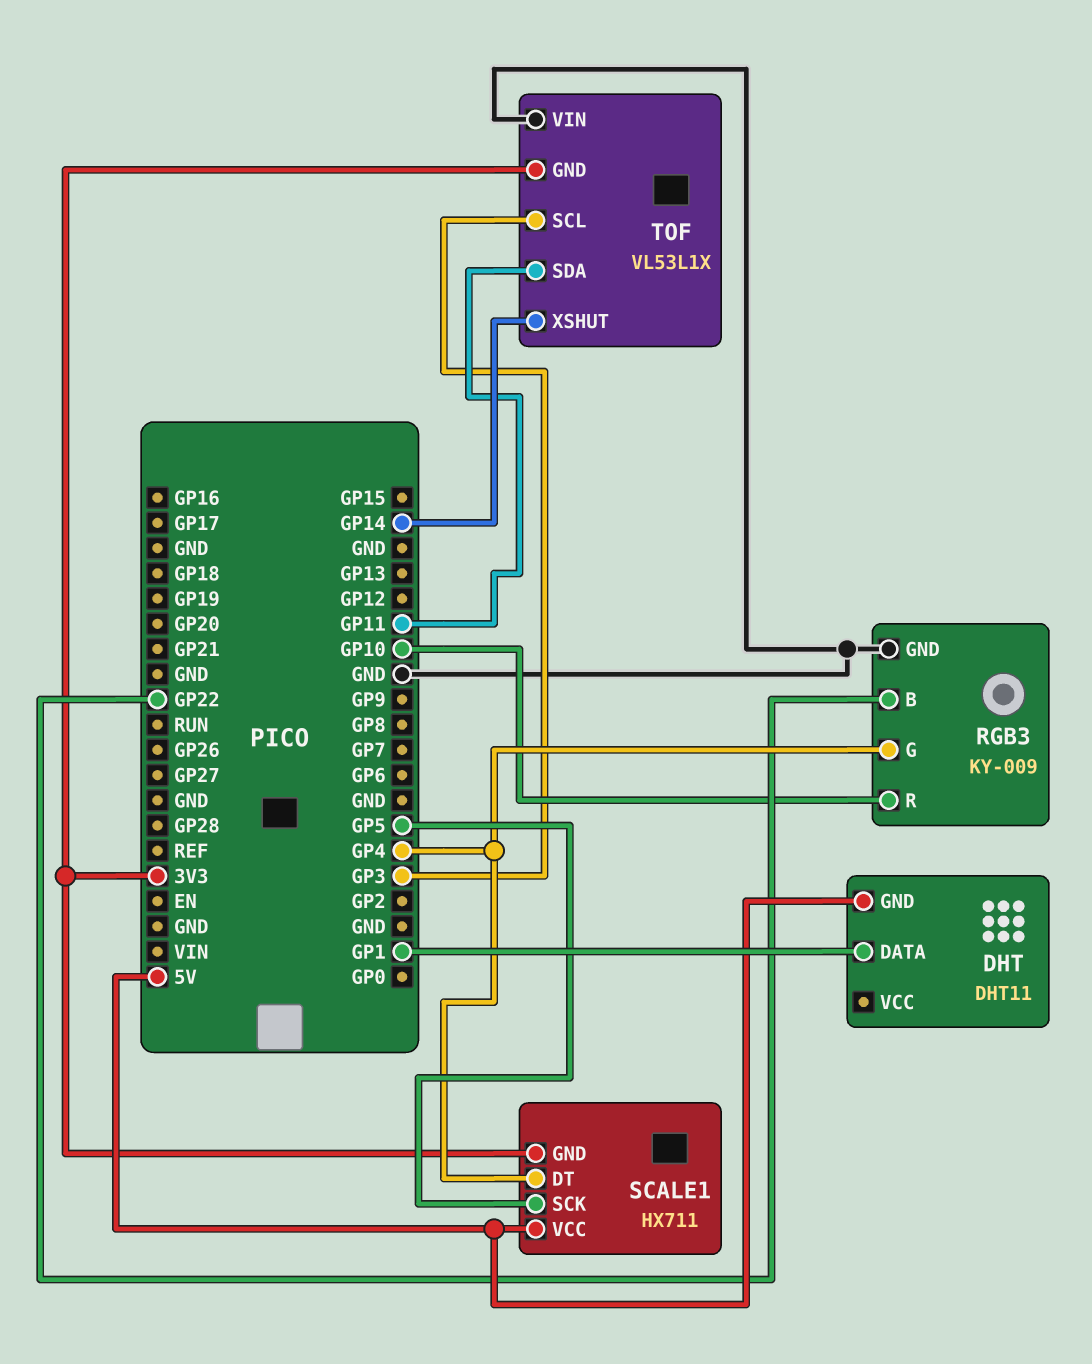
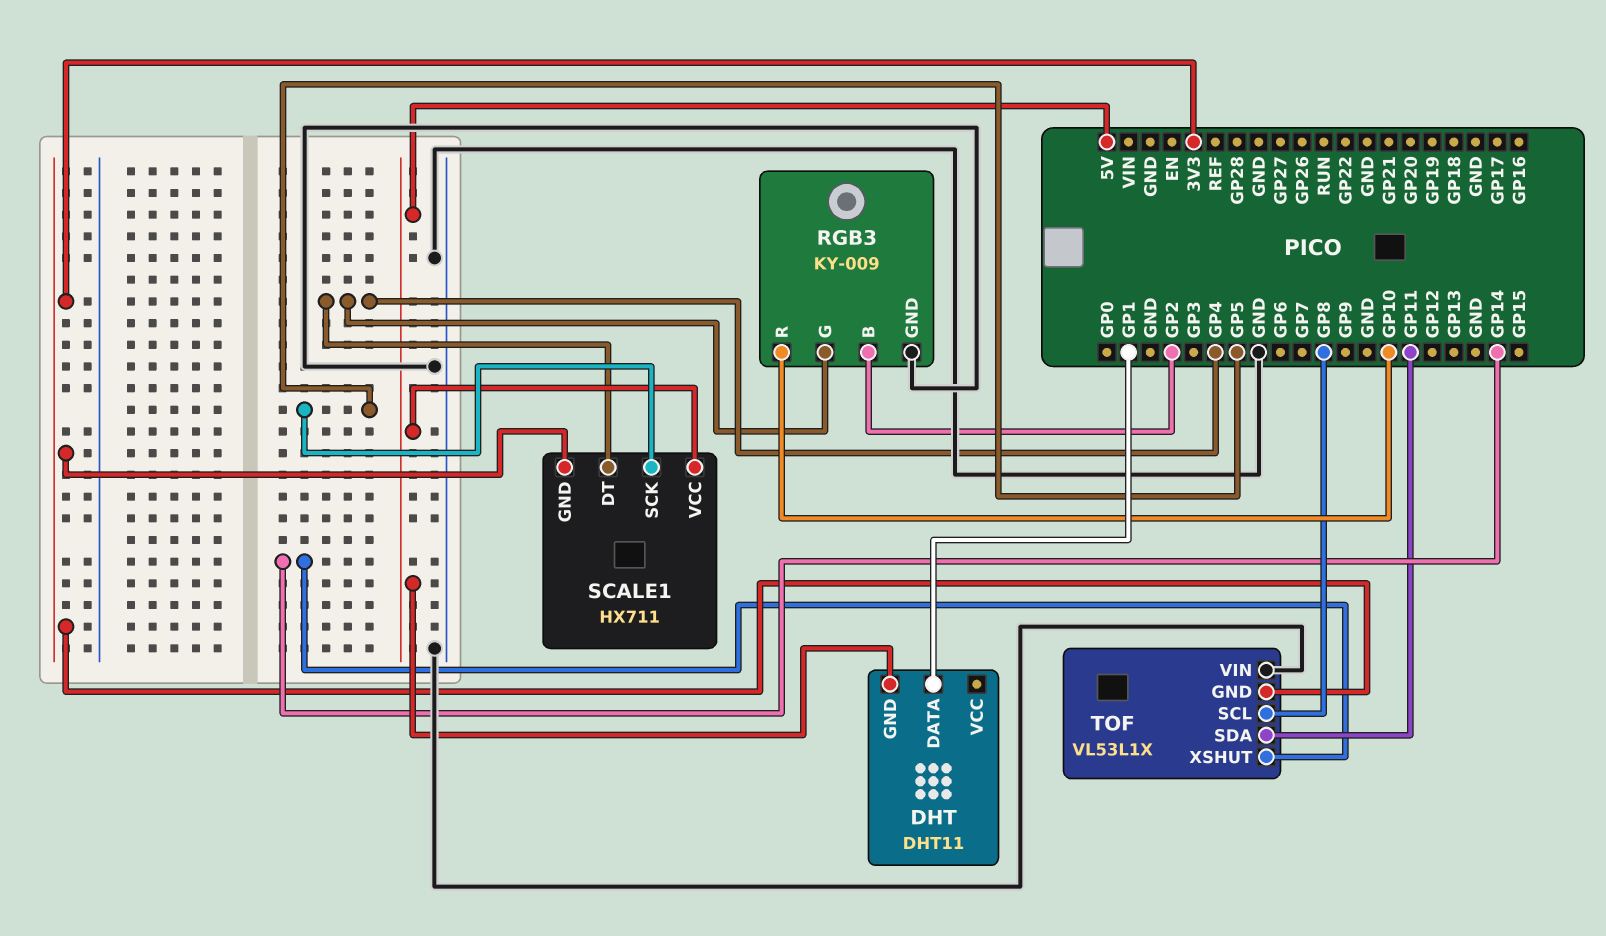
RGB3 pin B: GP22 -> GP2
TOF pin SCL: GP3 -> GP8

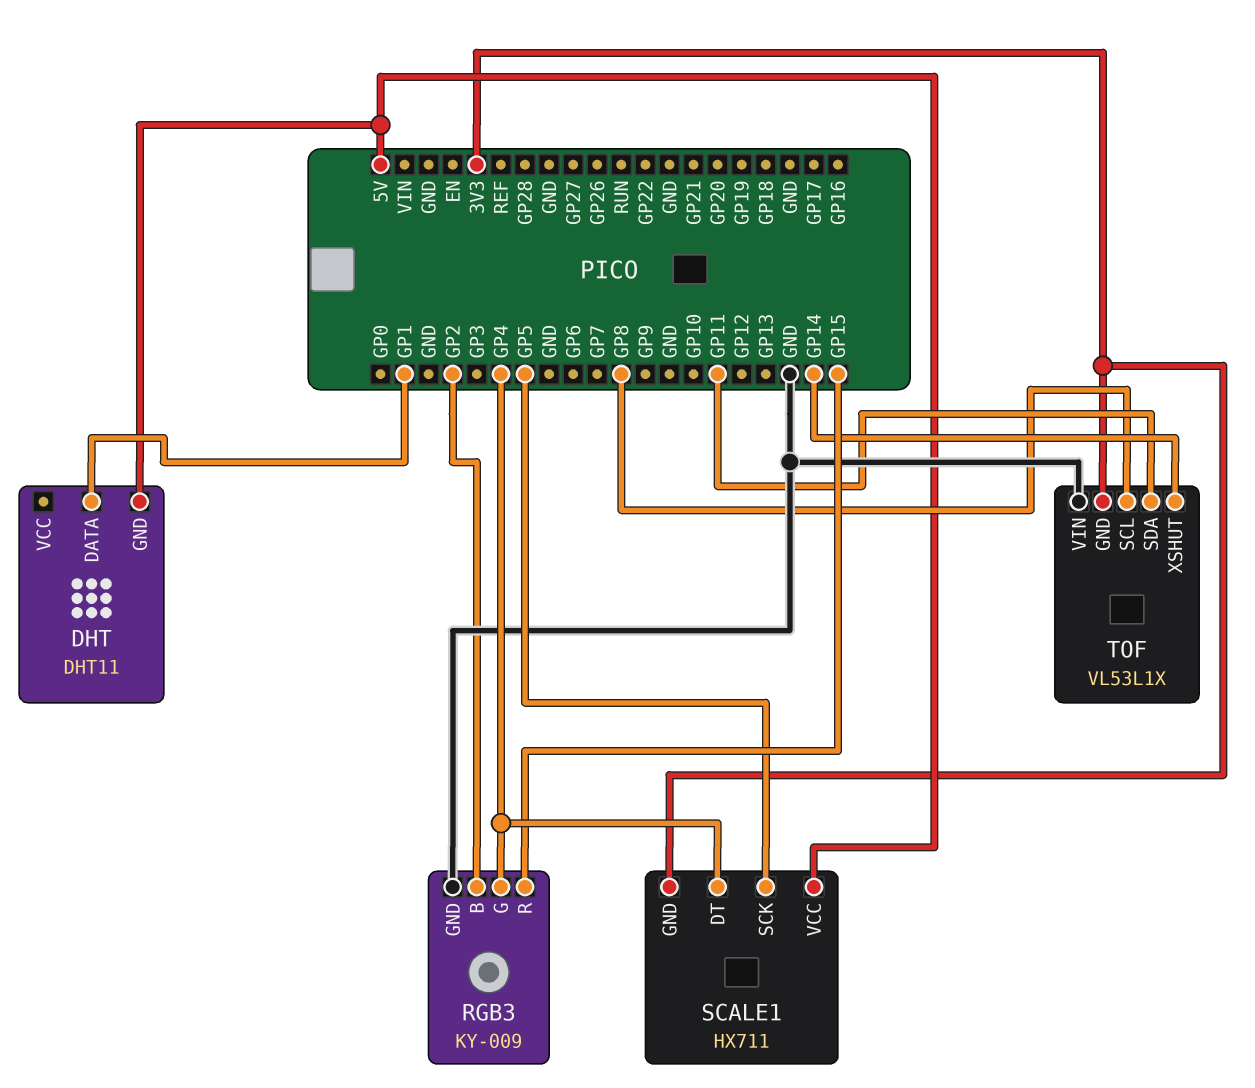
RGB3 pin R: GP10 -> GP15

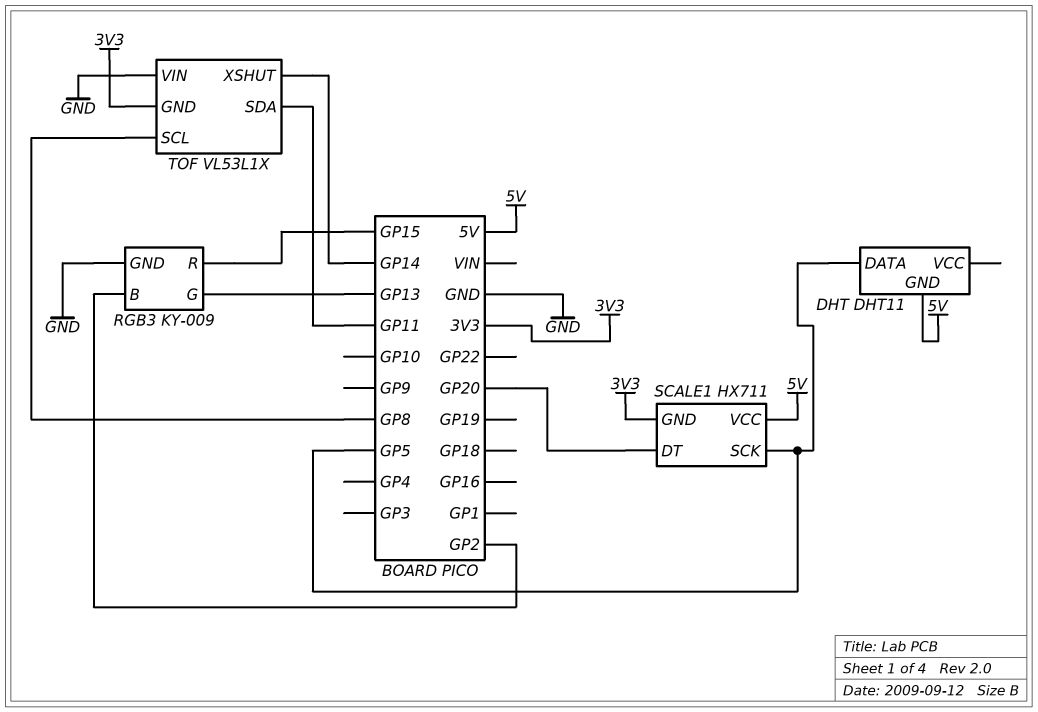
DHT pin DATA: GP1 -> GP5
RGB3 pin G: GP4 -> GP13
SCALE1 pin DT: GP4 -> GP20

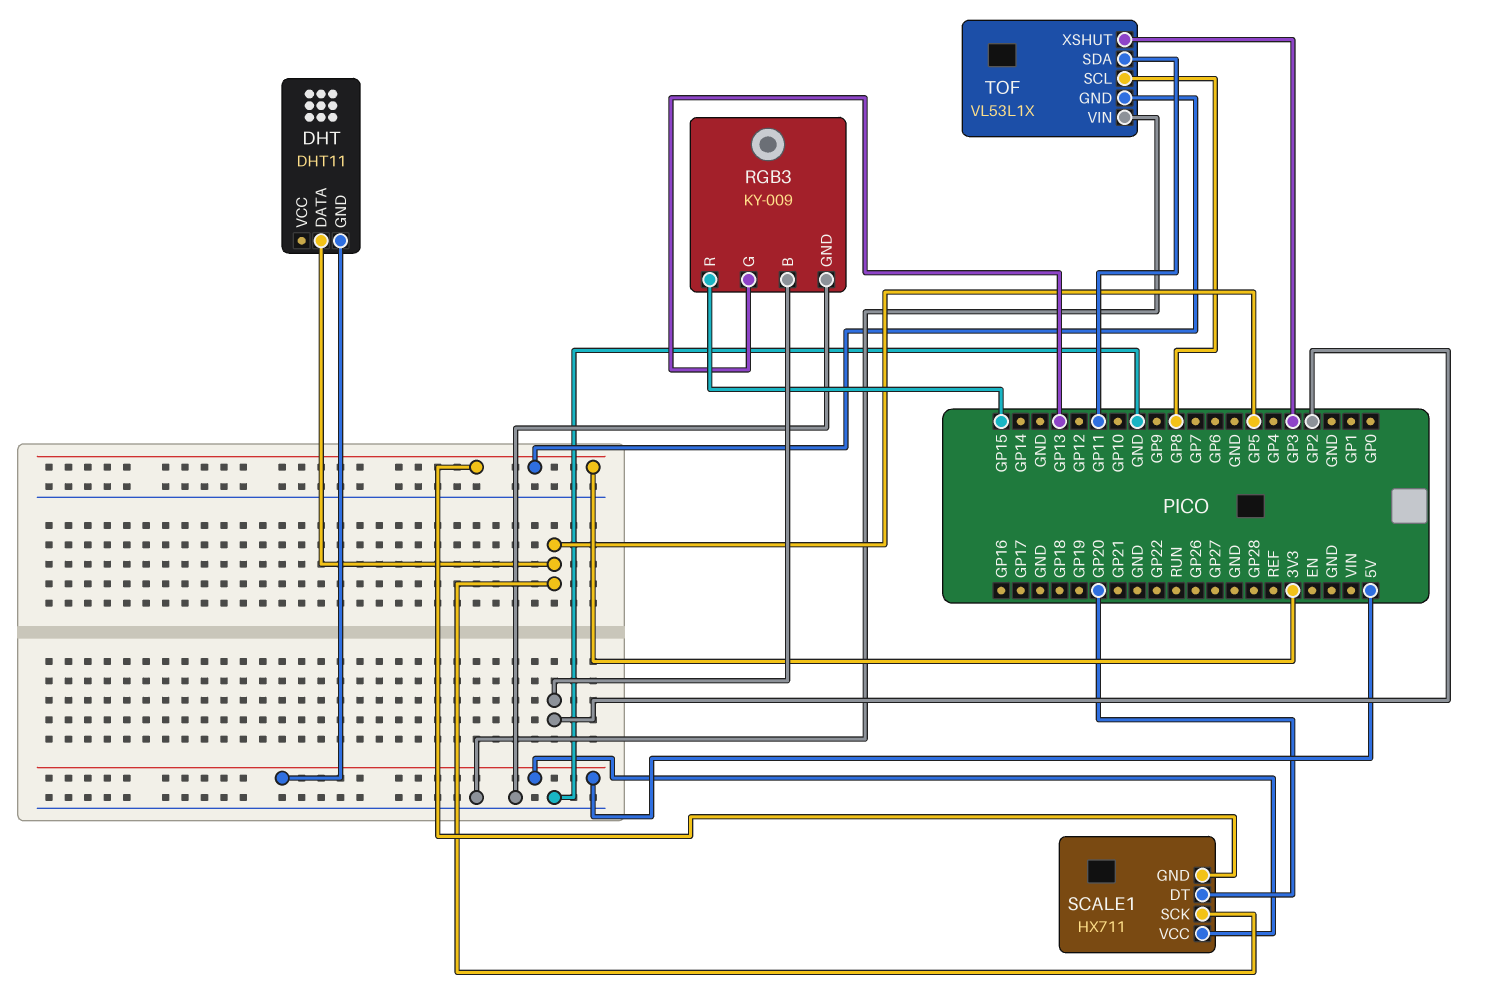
TOF pin XSHUT: GP14 -> GP3

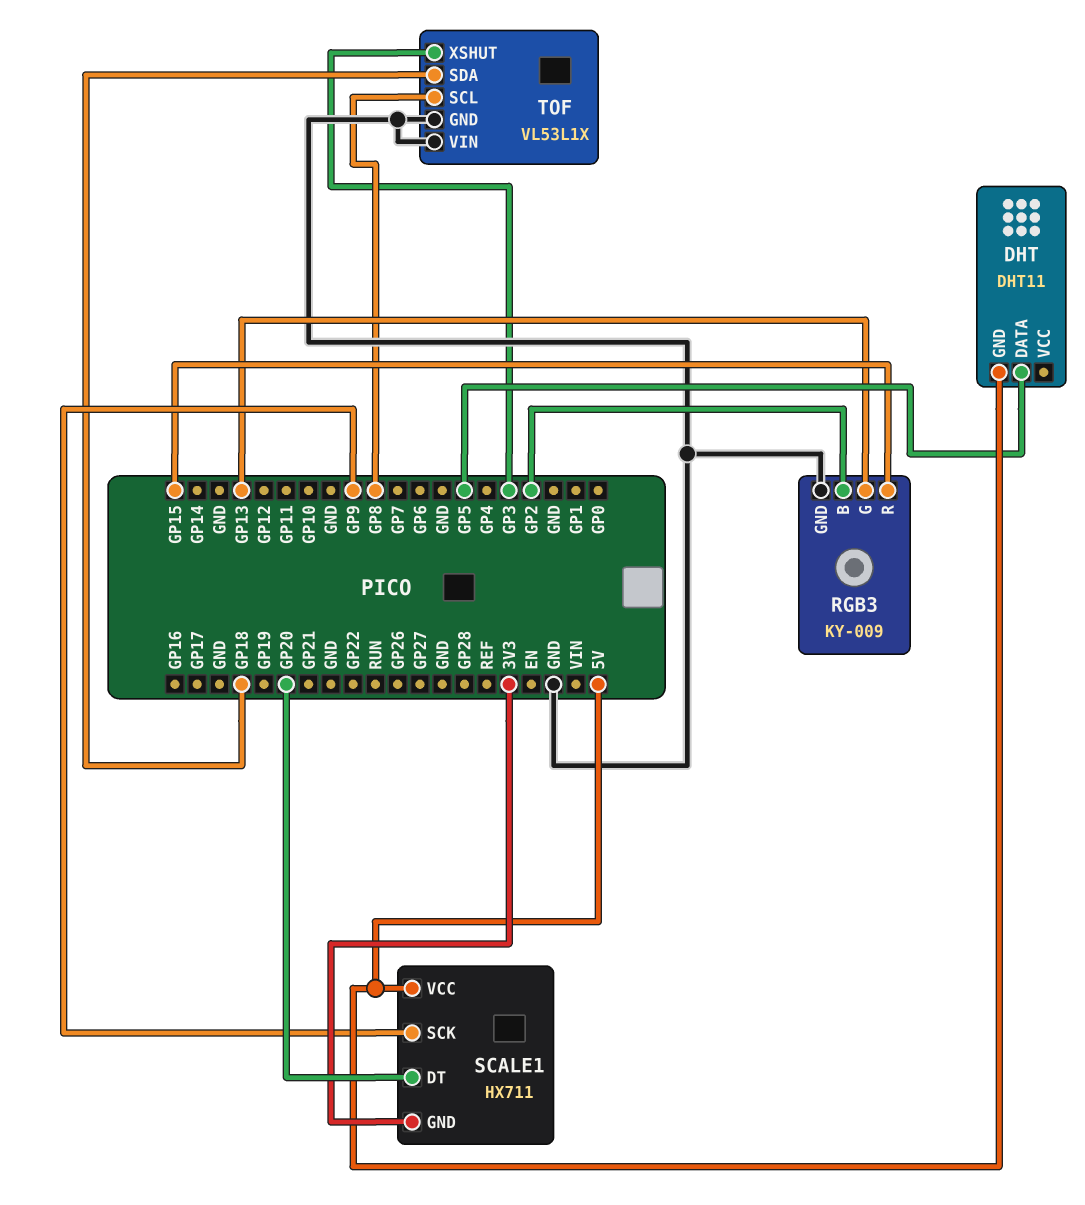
SCALE1 pin SCK: GP5 -> GP9
TOF pin GND: 3V3 -> GND
TOF pin SDA: GP11 -> GP18

